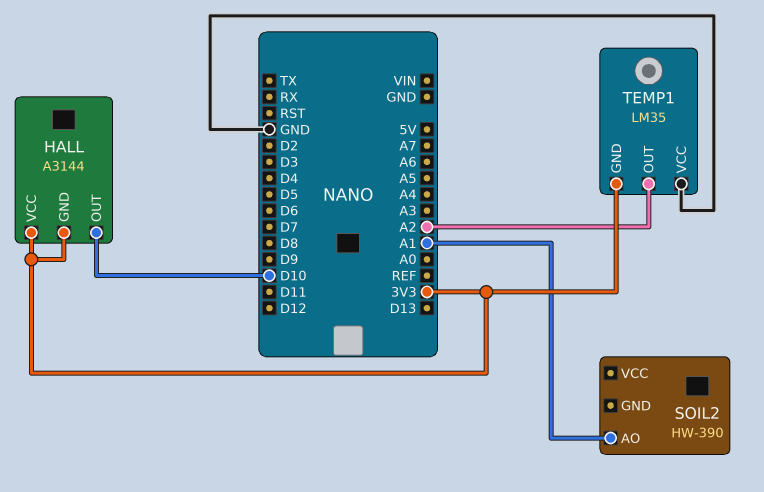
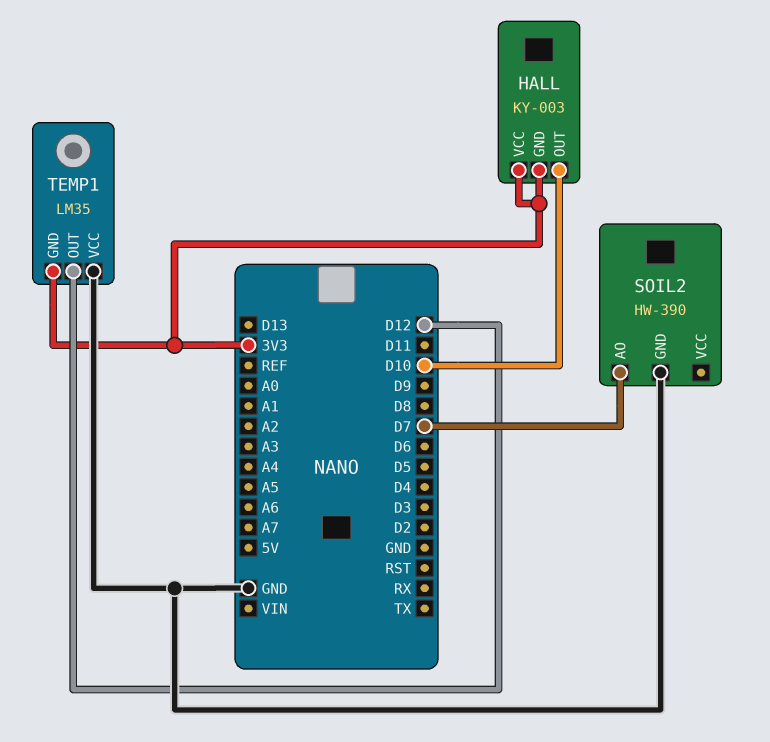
HALL: A3144 -> KY-003
SOIL2 pin AO: A1 -> D7
SOIL2 pin GND: none -> GND
TEMP1 pin OUT: A2 -> D12

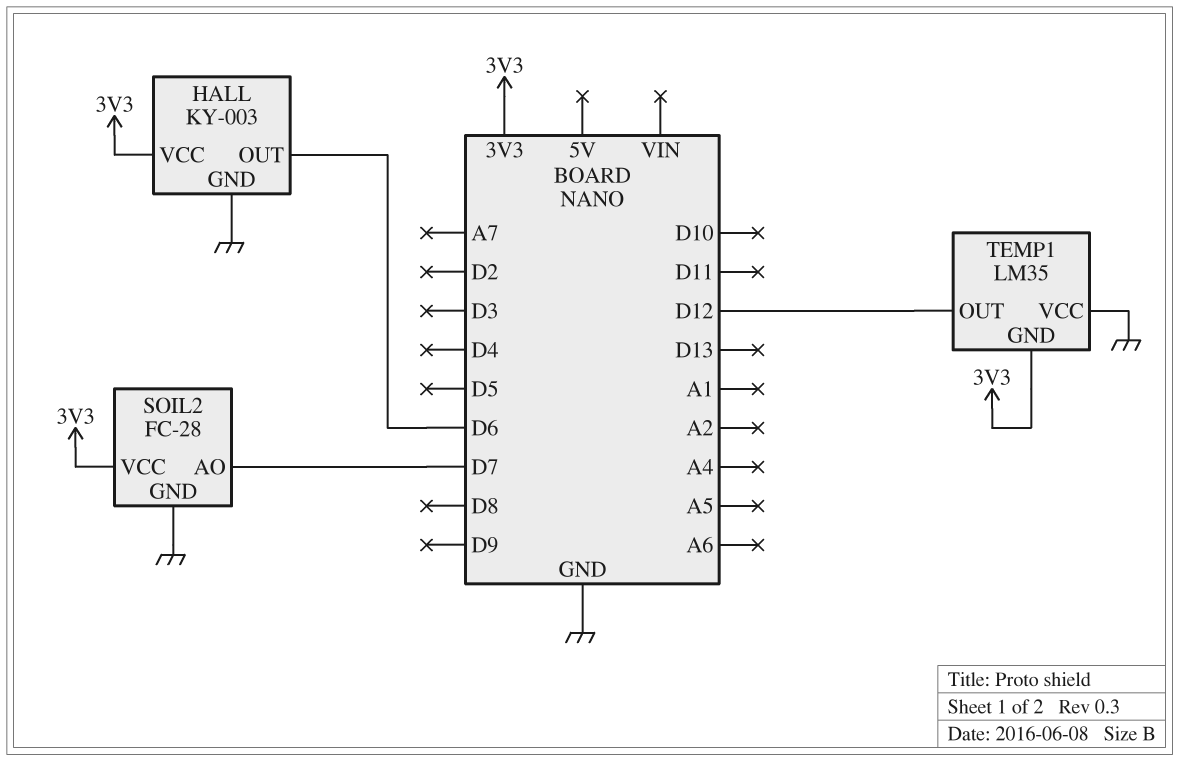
HALL pin GND: 3V3 -> GND
HALL pin OUT: D10 -> D6
SOIL2: HW-390 -> FC-28
SOIL2 pin VCC: none -> 3V3

